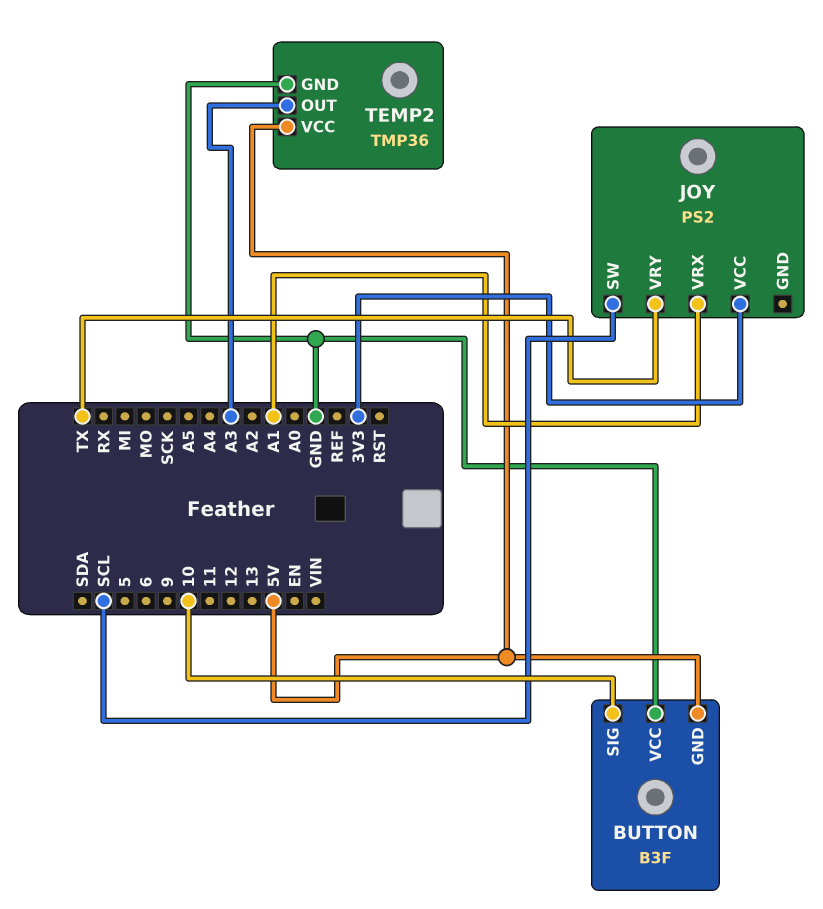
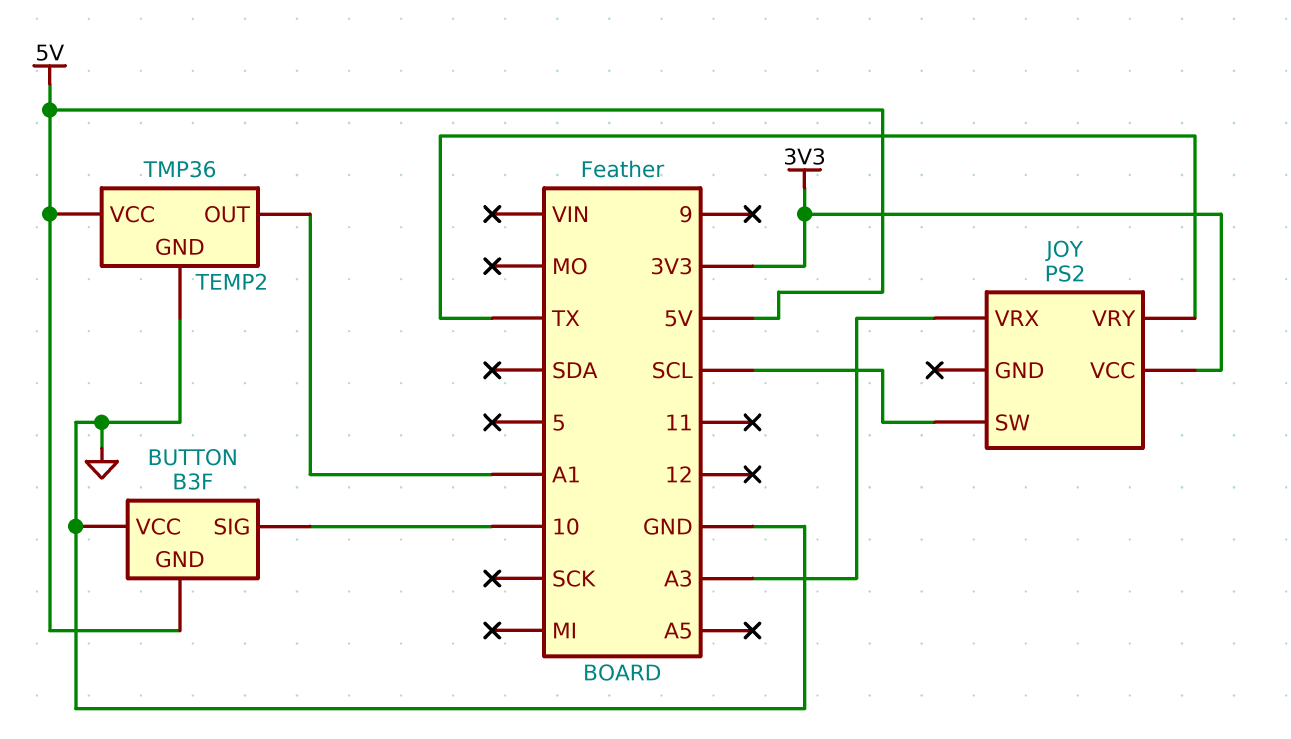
JOY pin VRX: A1 -> A3
TEMP2 pin OUT: A3 -> A1

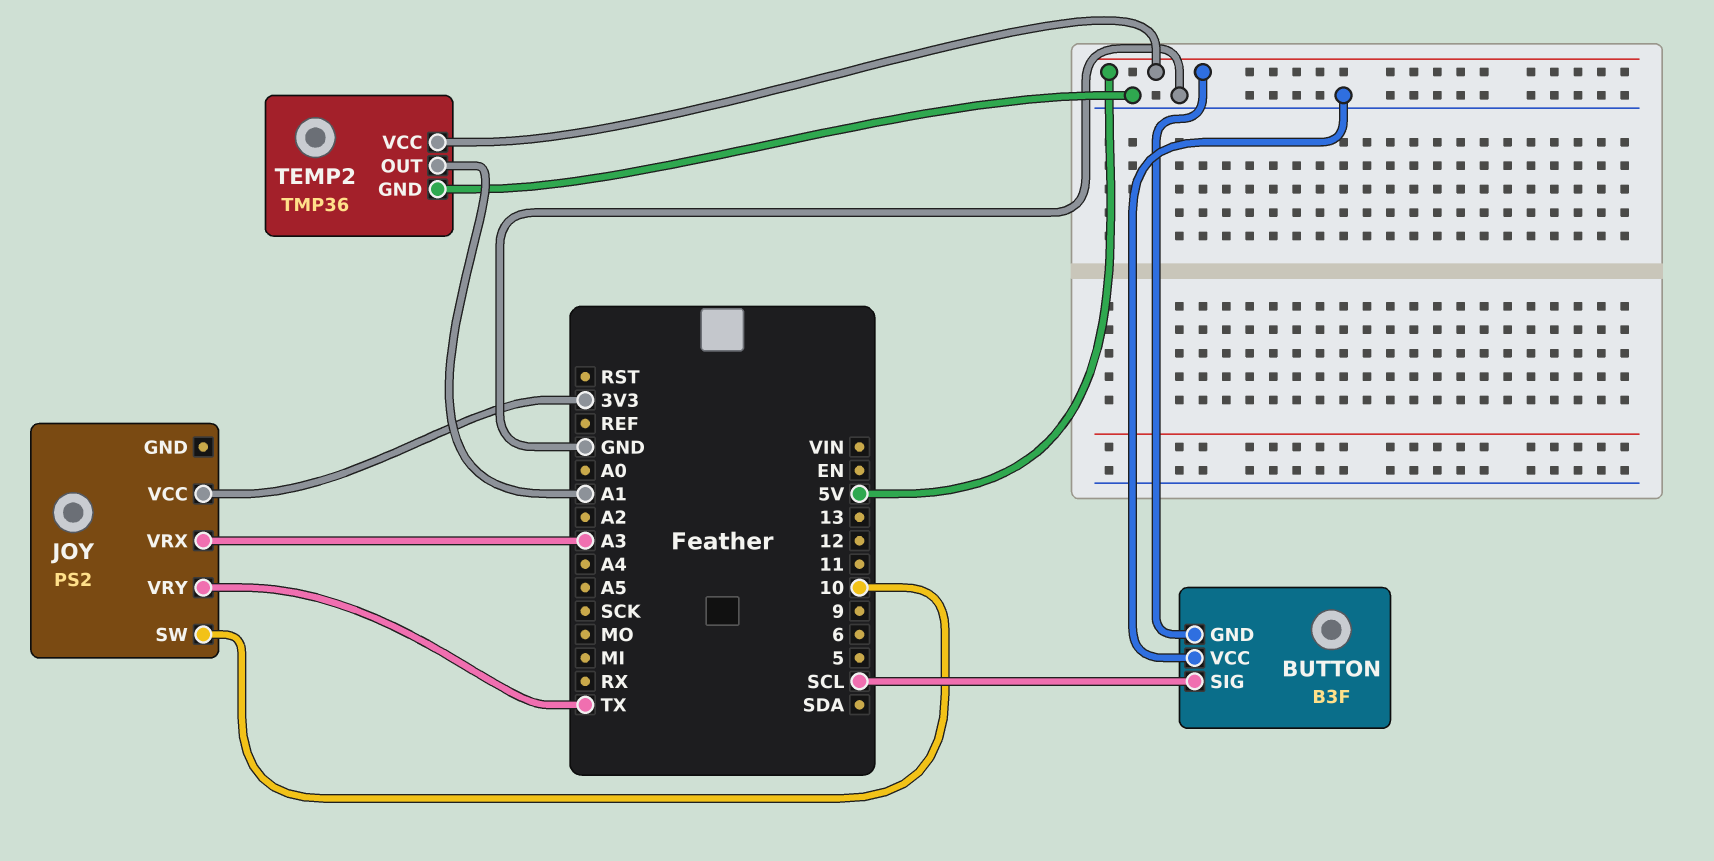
BUTTON pin SIG: 10 -> SCL
JOY pin SW: SCL -> 10

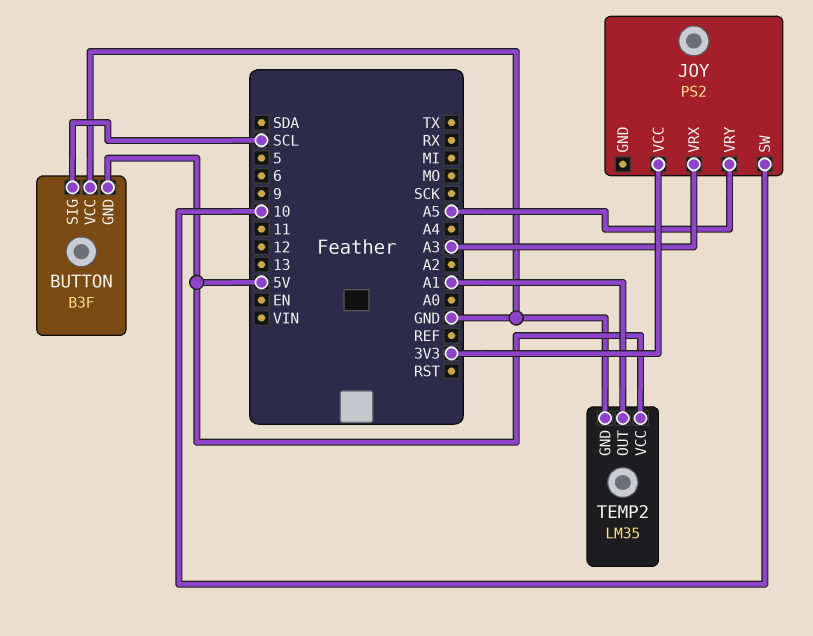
JOY pin VRY: TX -> A5
TEMP2: TMP36 -> LM35

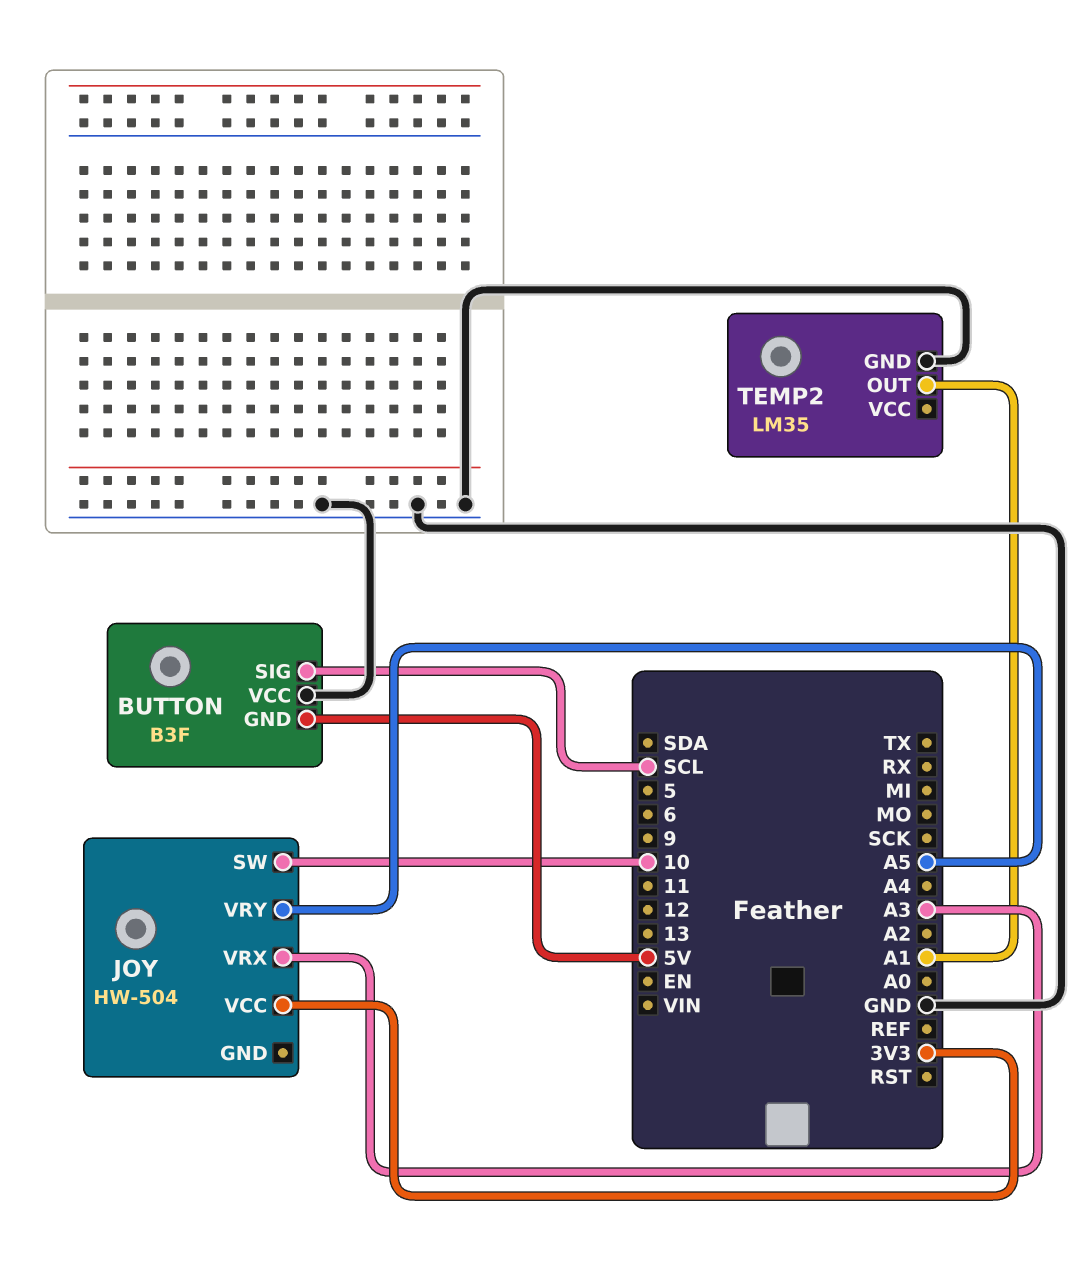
JOY: PS2 -> HW-504
TEMP2 pin VCC: 5V -> none

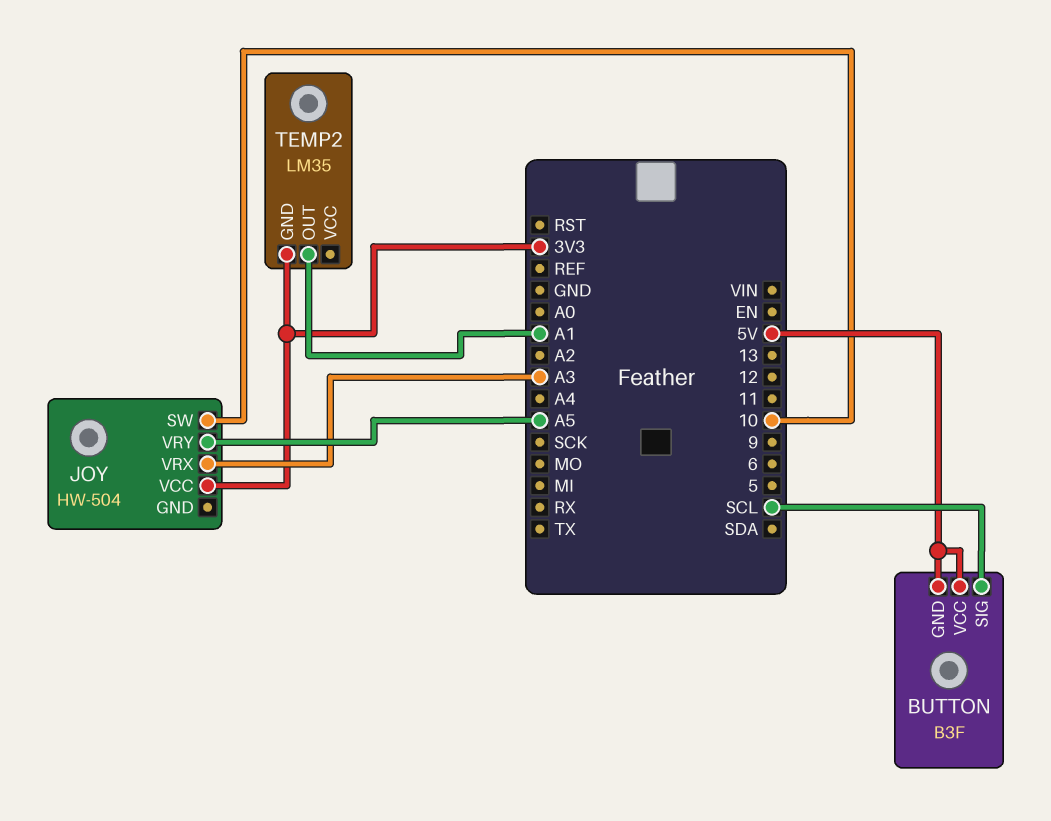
BUTTON pin VCC: GND -> 5V
TEMP2 pin GND: GND -> 3V3

